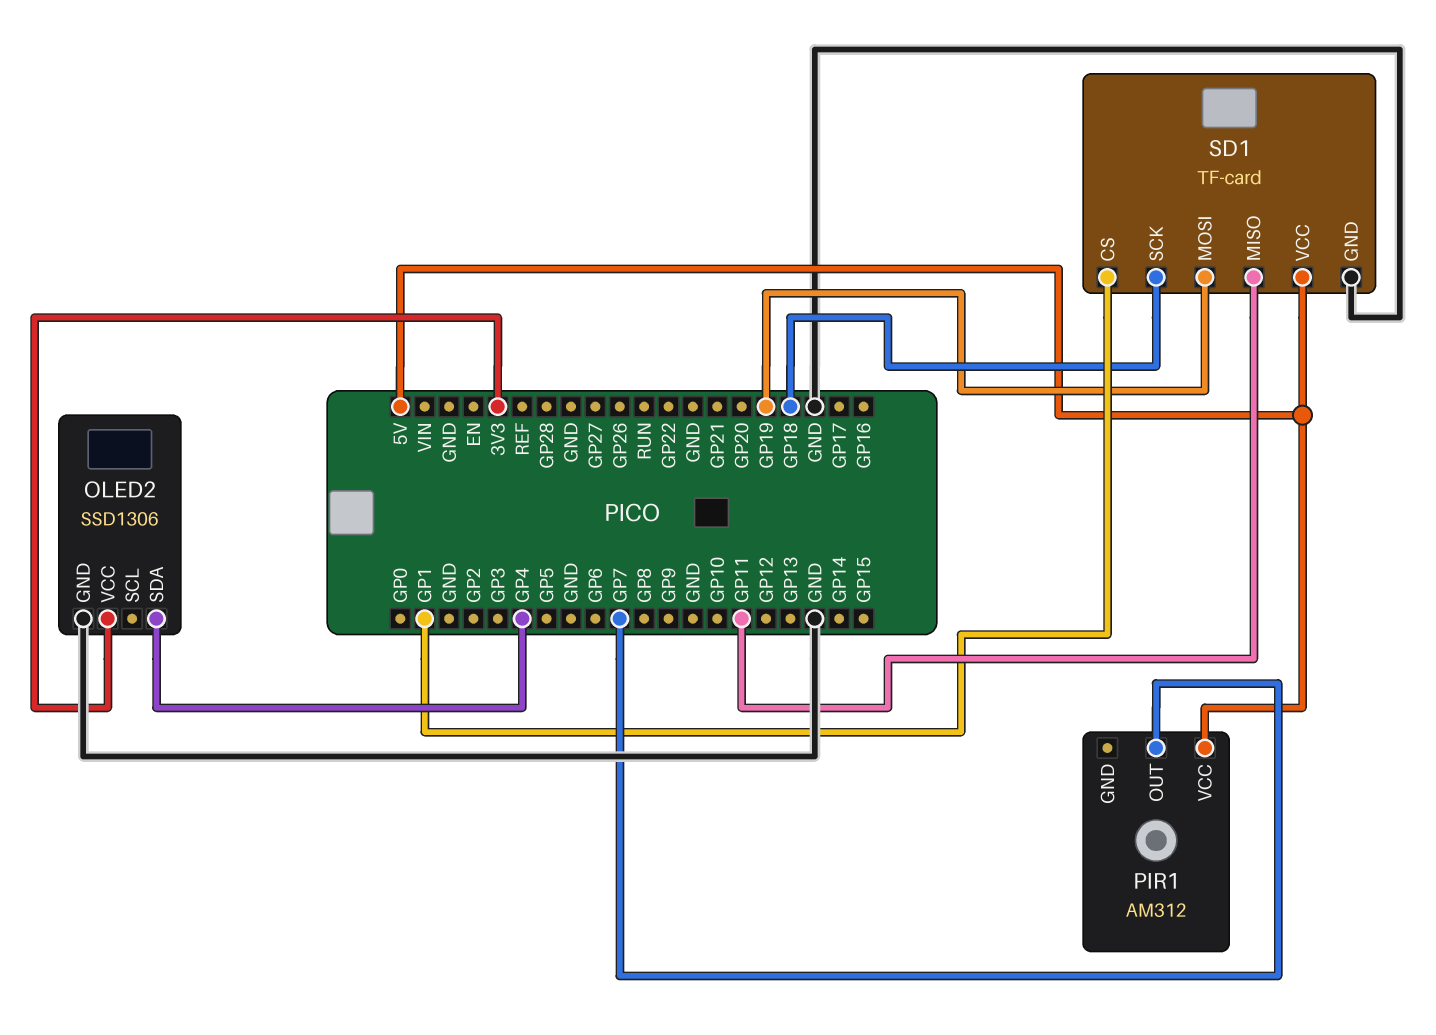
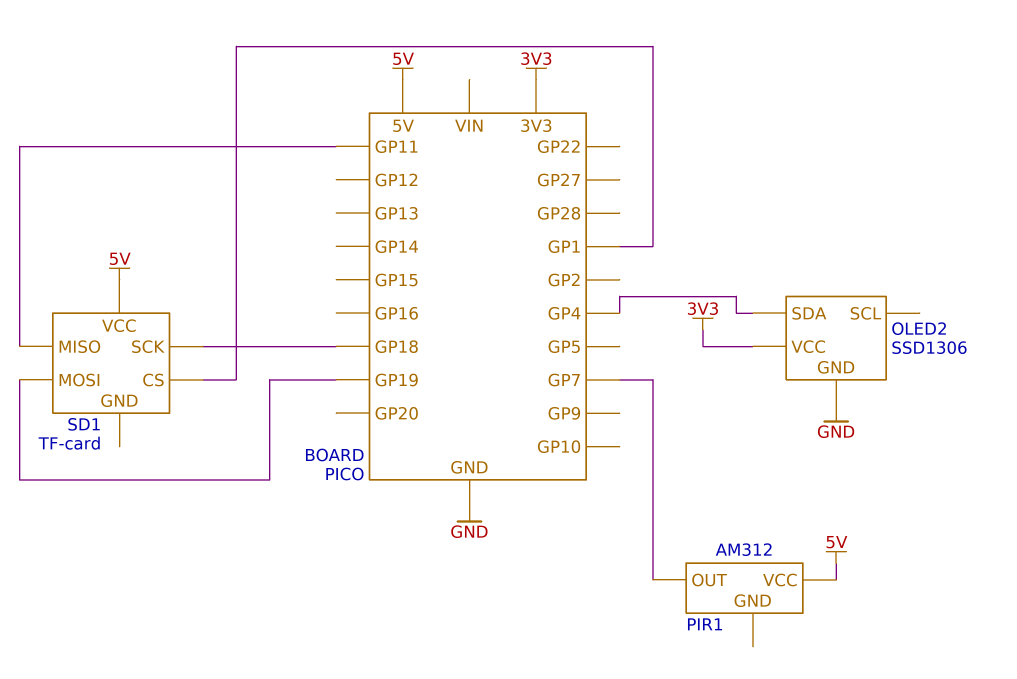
SD1 pin GND: GND -> none

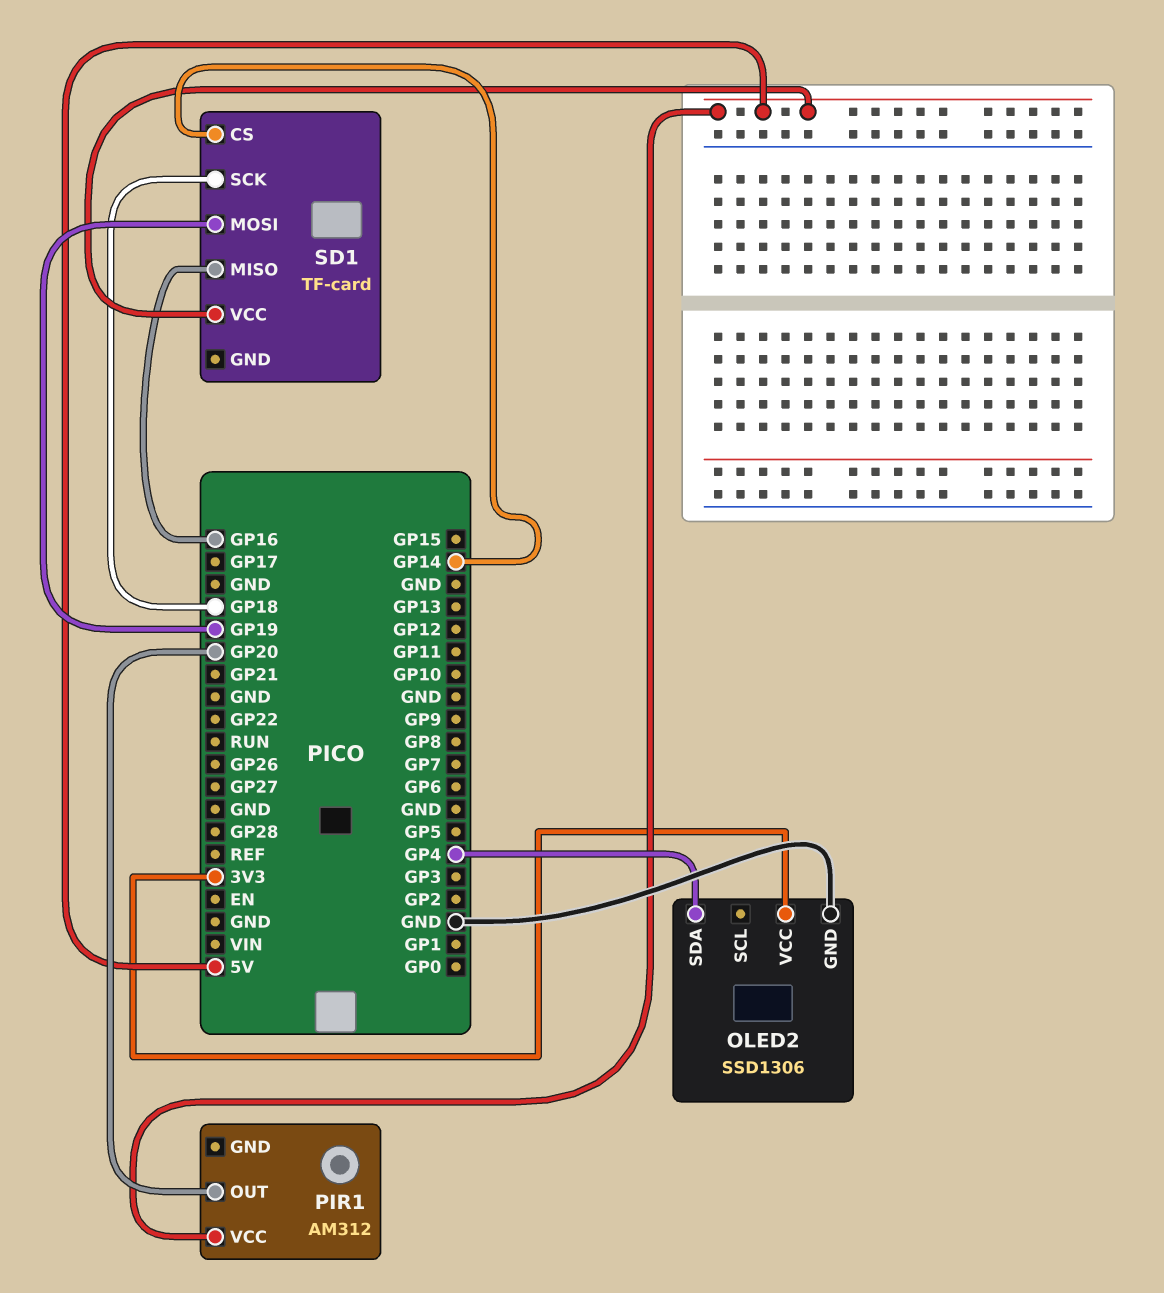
PIR1 pin OUT: GP7 -> GP20
SD1 pin CS: GP1 -> GP14
SD1 pin MISO: GP11 -> GP16

